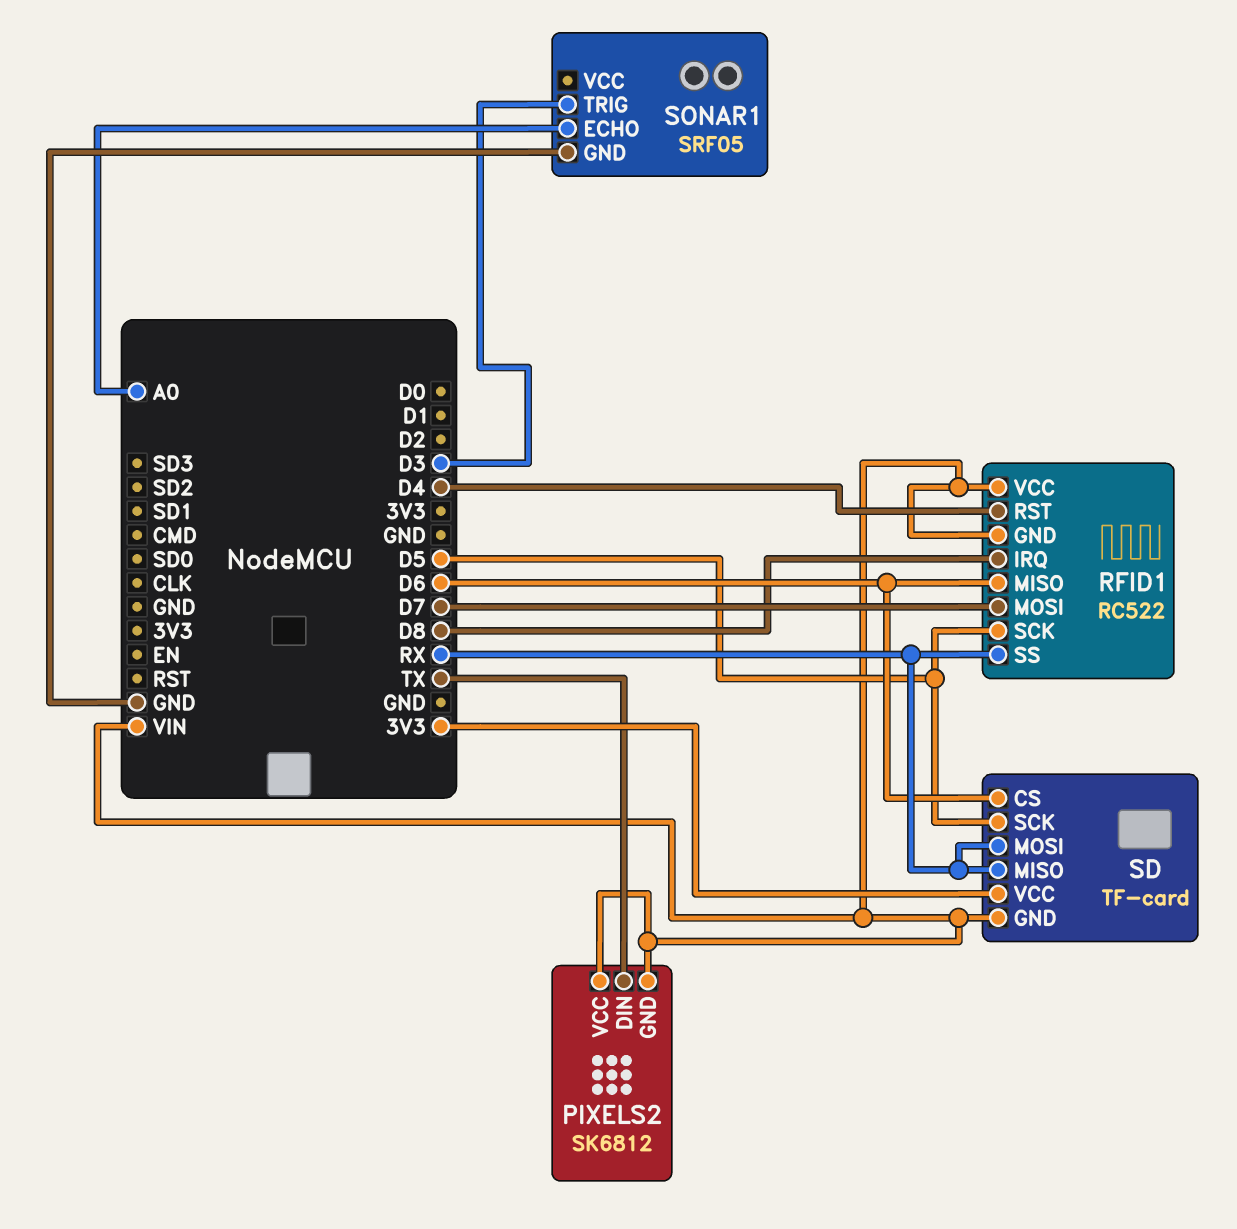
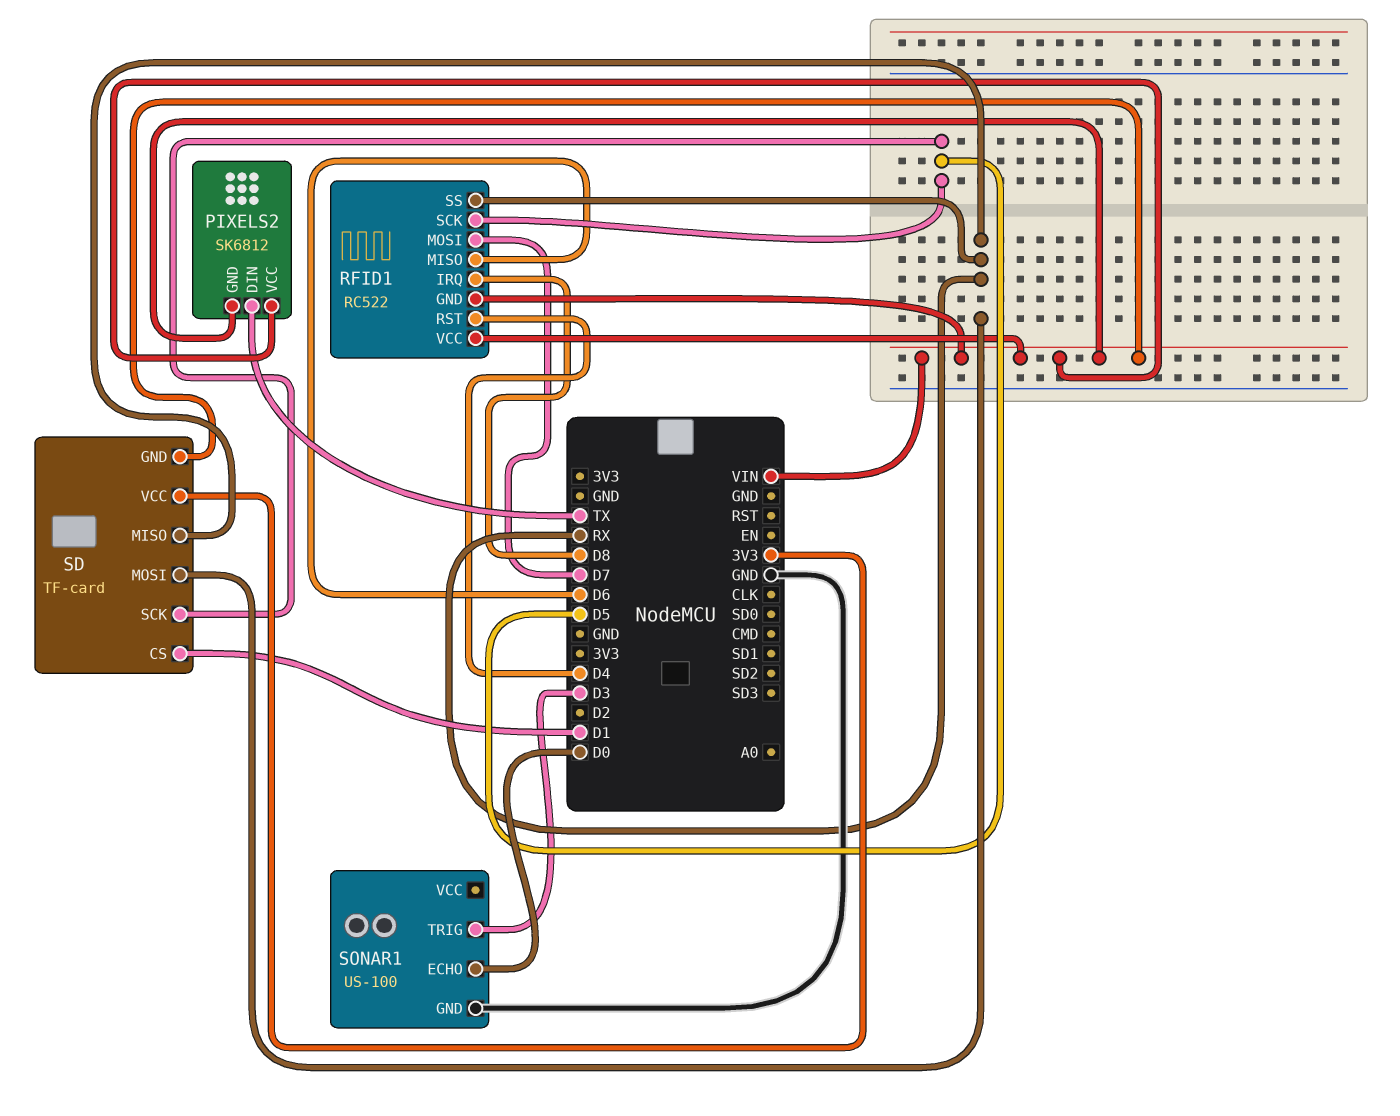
SD pin CS: D6 -> D1
SONAR1: SRF05 -> US-100
SONAR1 pin ECHO: A0 -> D0

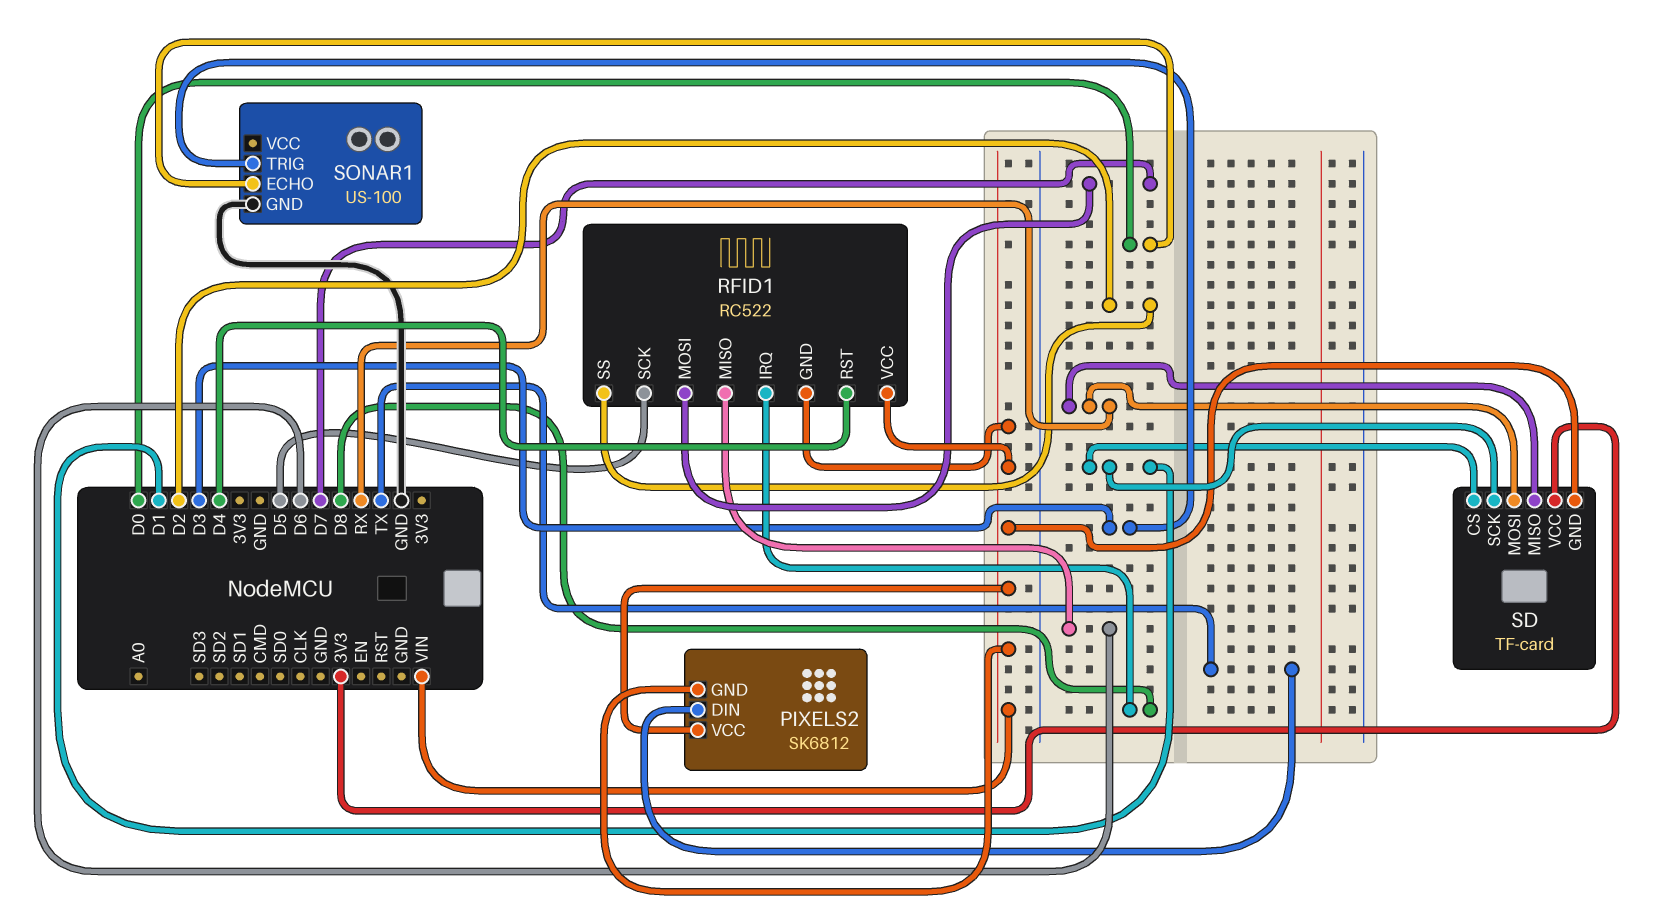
RFID1 pin SS: RX -> D2
SD pin SCK: D5 -> D1

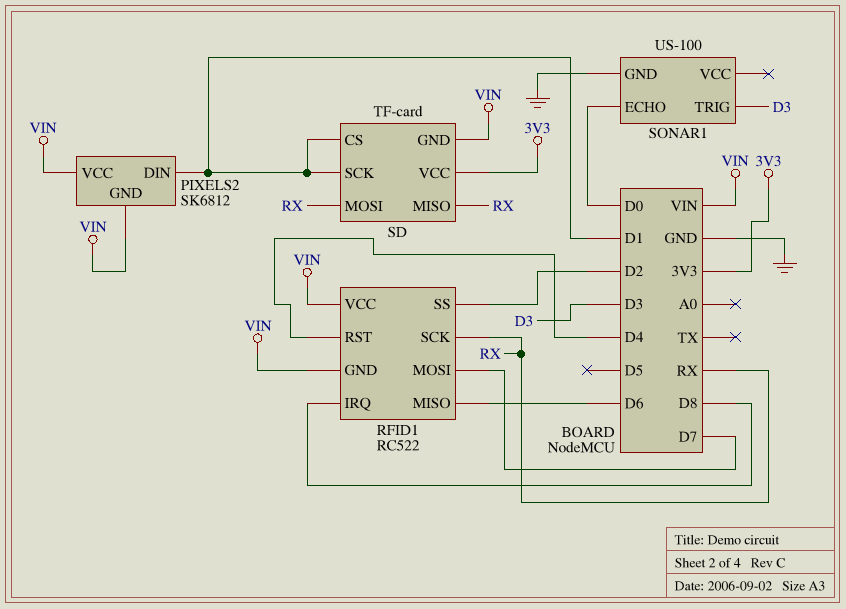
PIXELS2 pin DIN: TX -> D1
RFID1 pin SCK: D5 -> RX

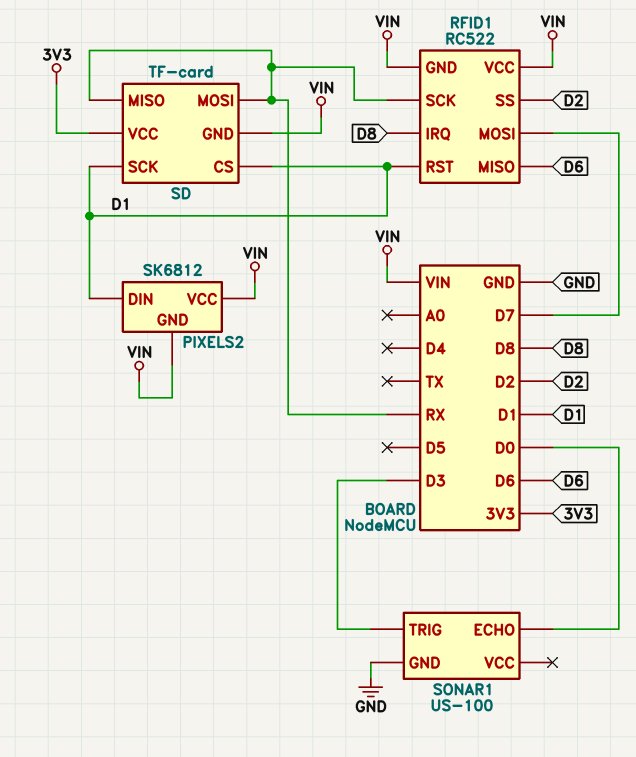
RFID1 pin RST: D4 -> D1

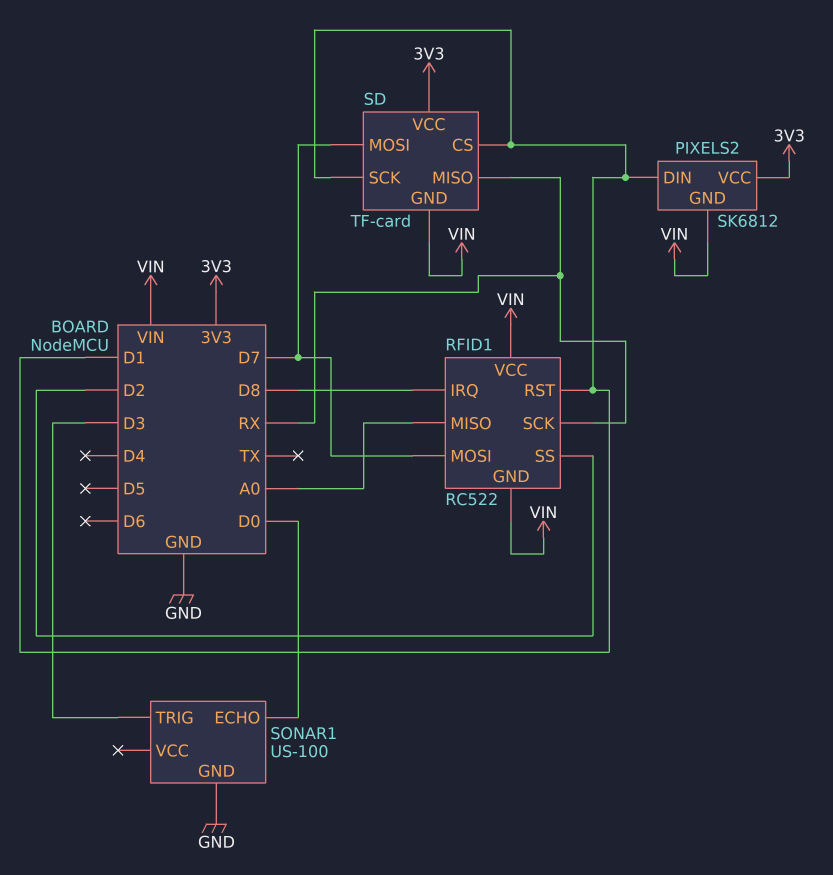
PIXELS2 pin VCC: VIN -> 3V3
RFID1 pin MISO: D6 -> A0
SD pin MOSI: RX -> D7

